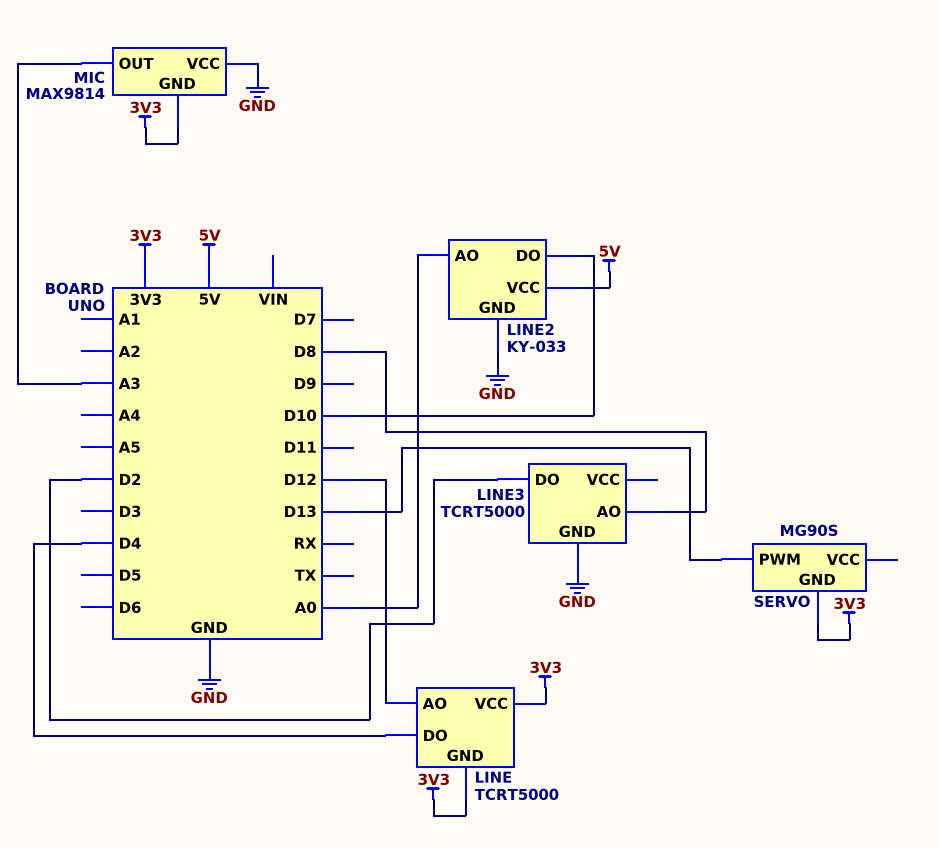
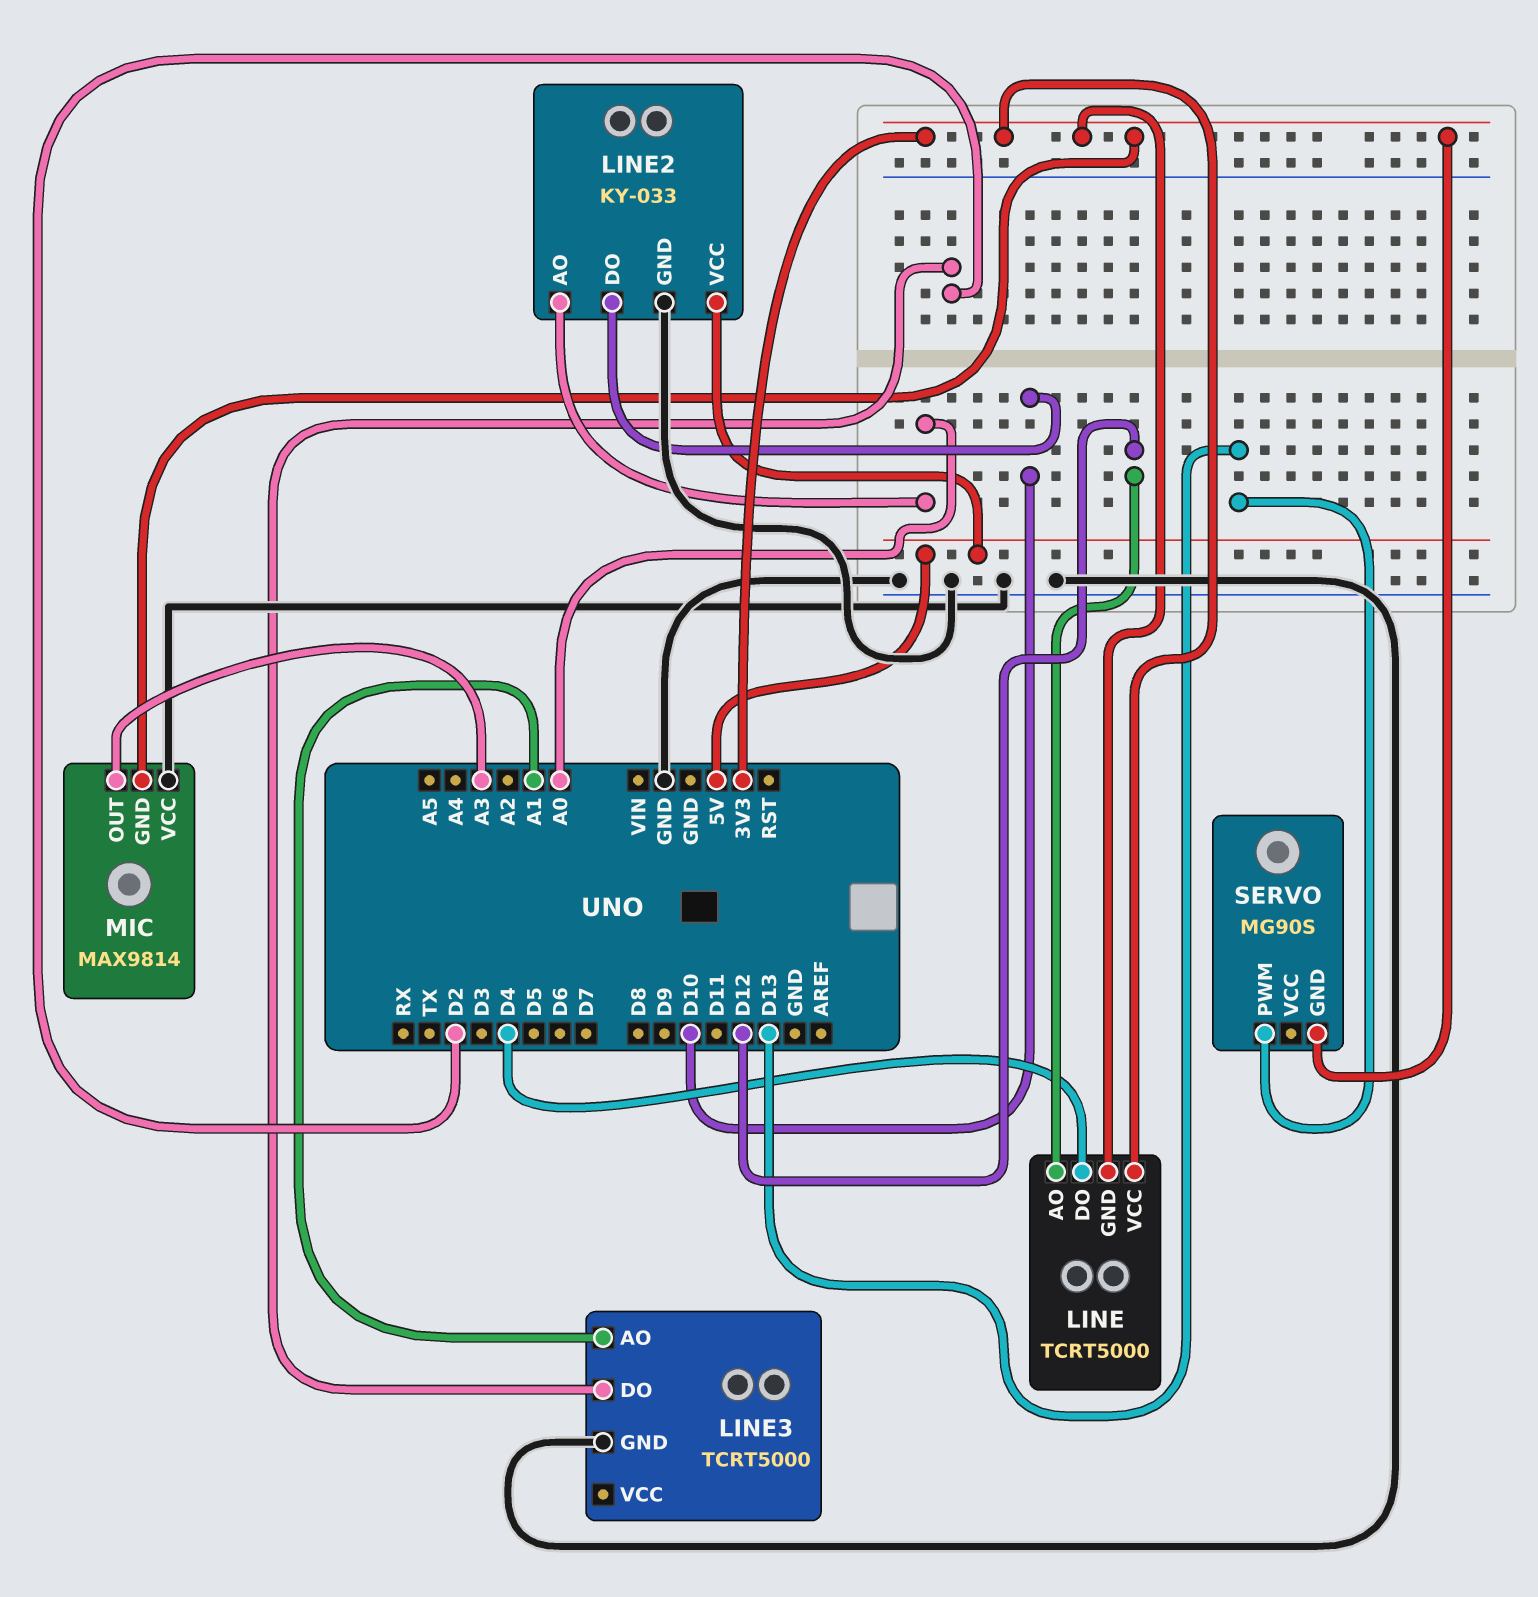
LINE3 pin AO: D8 -> A1

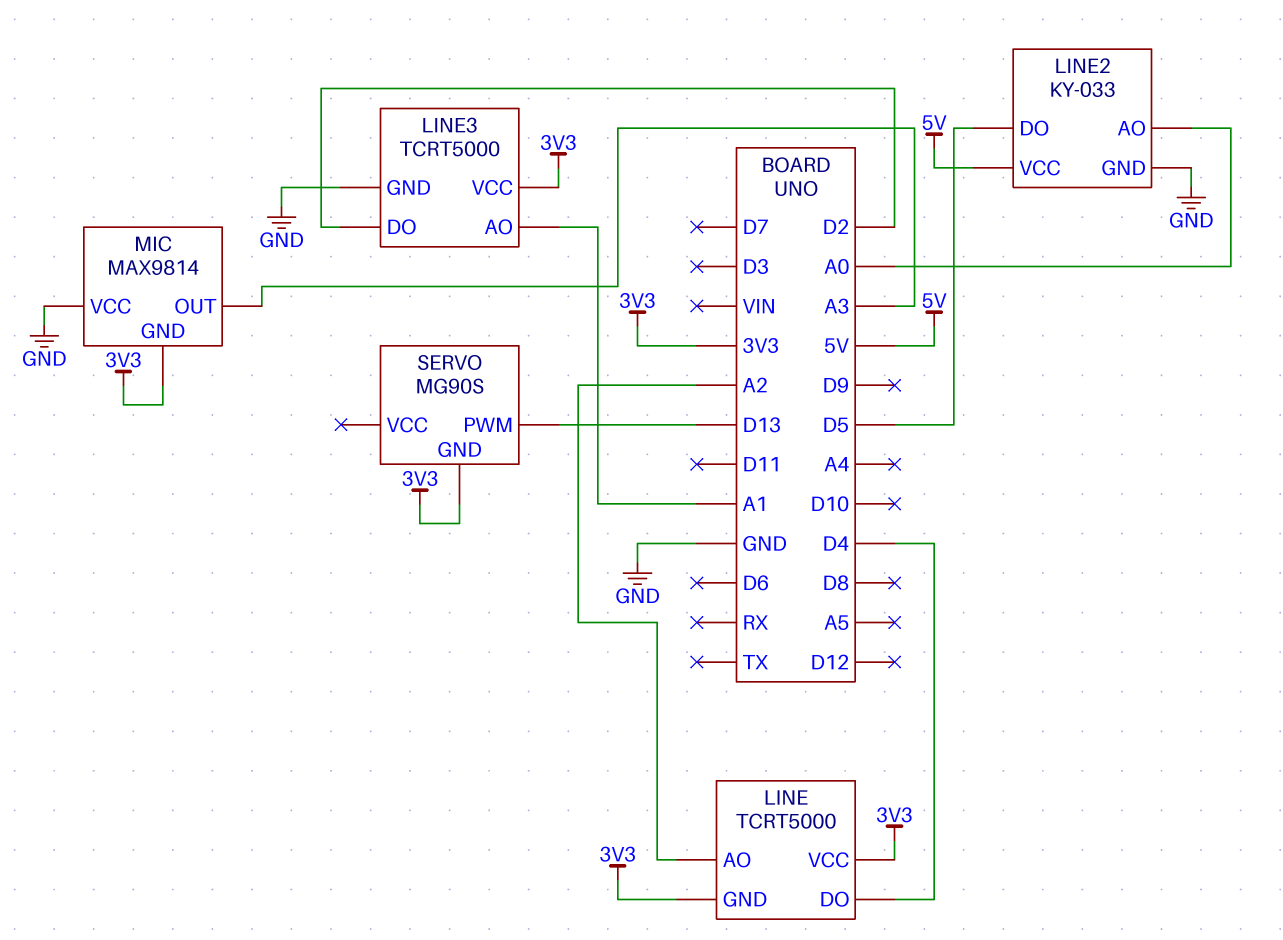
LINE pin AO: D12 -> A2
LINE2 pin DO: D10 -> D5
LINE3 pin VCC: none -> 3V3

